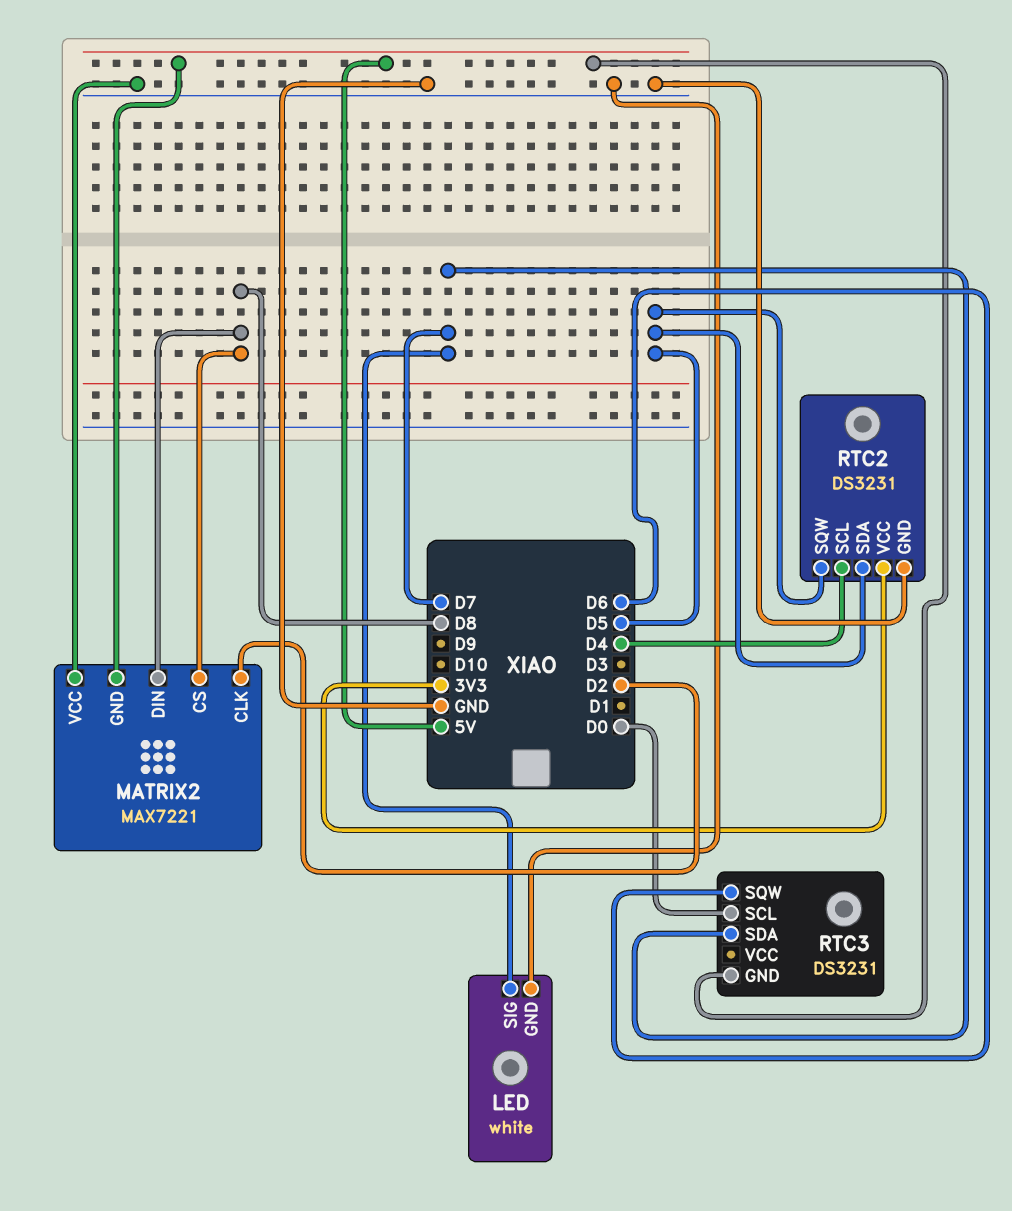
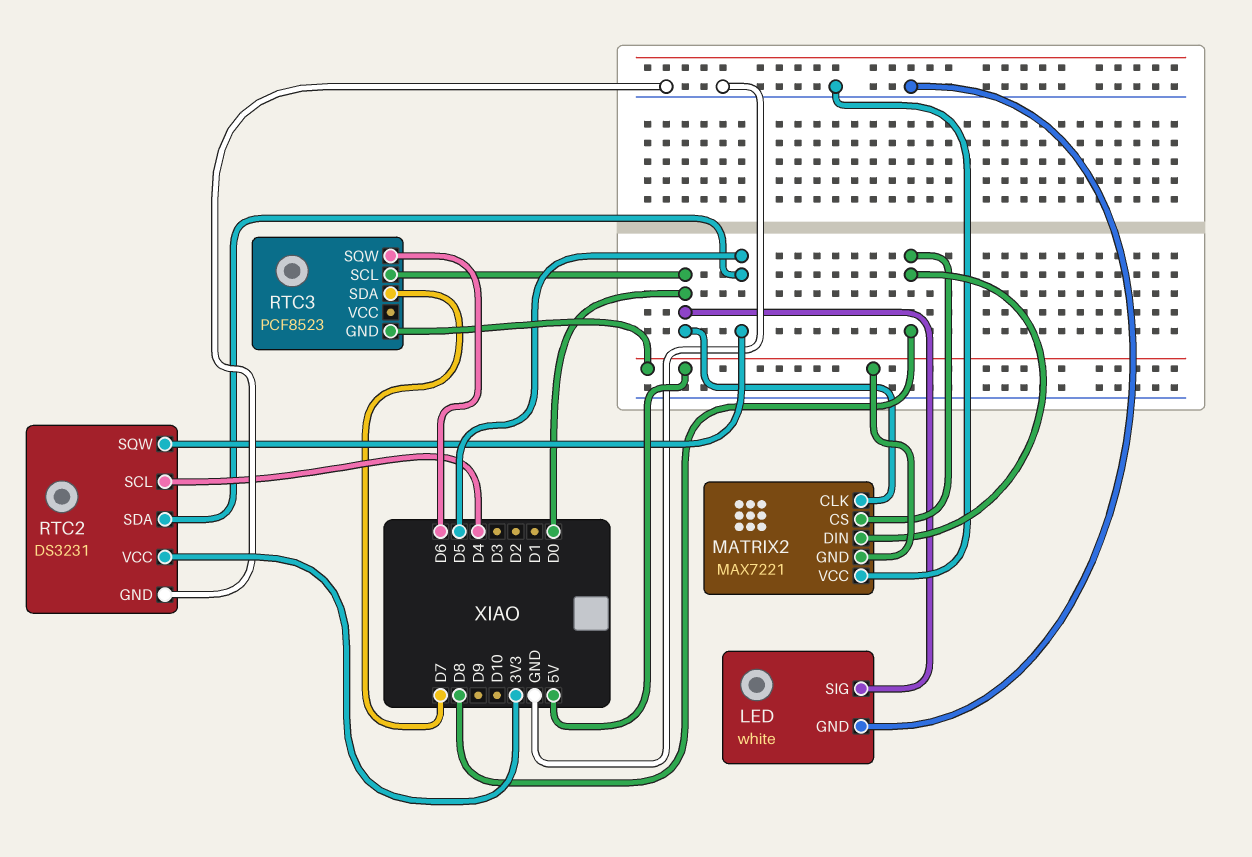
LED pin SIG: D7 -> D0
MATRIX2 pin CLK: D2 -> D0
RTC3: DS3231 -> PCF8523

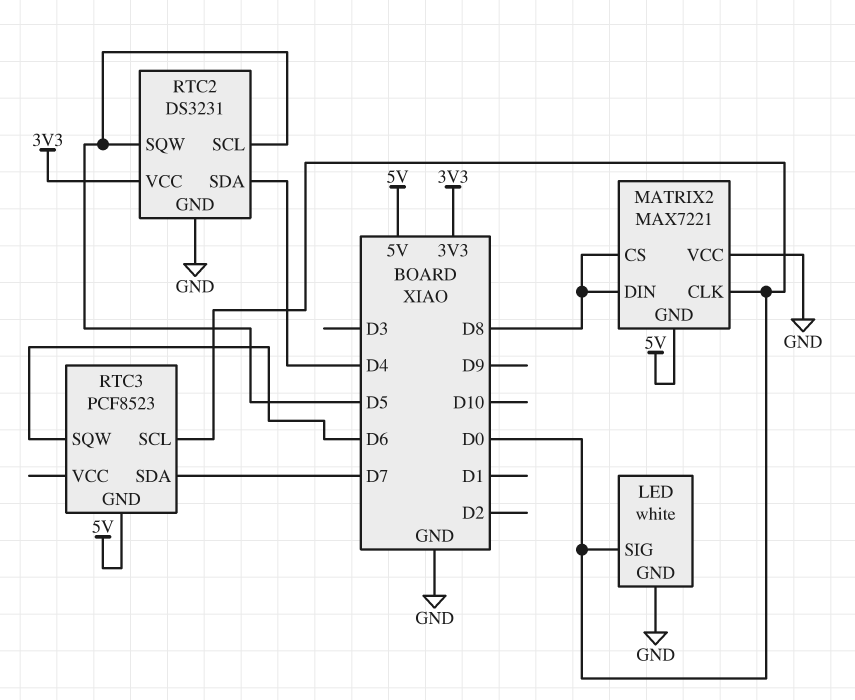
RTC2 pin SCL: D4 -> D5
RTC2 pin SDA: D5 -> D4

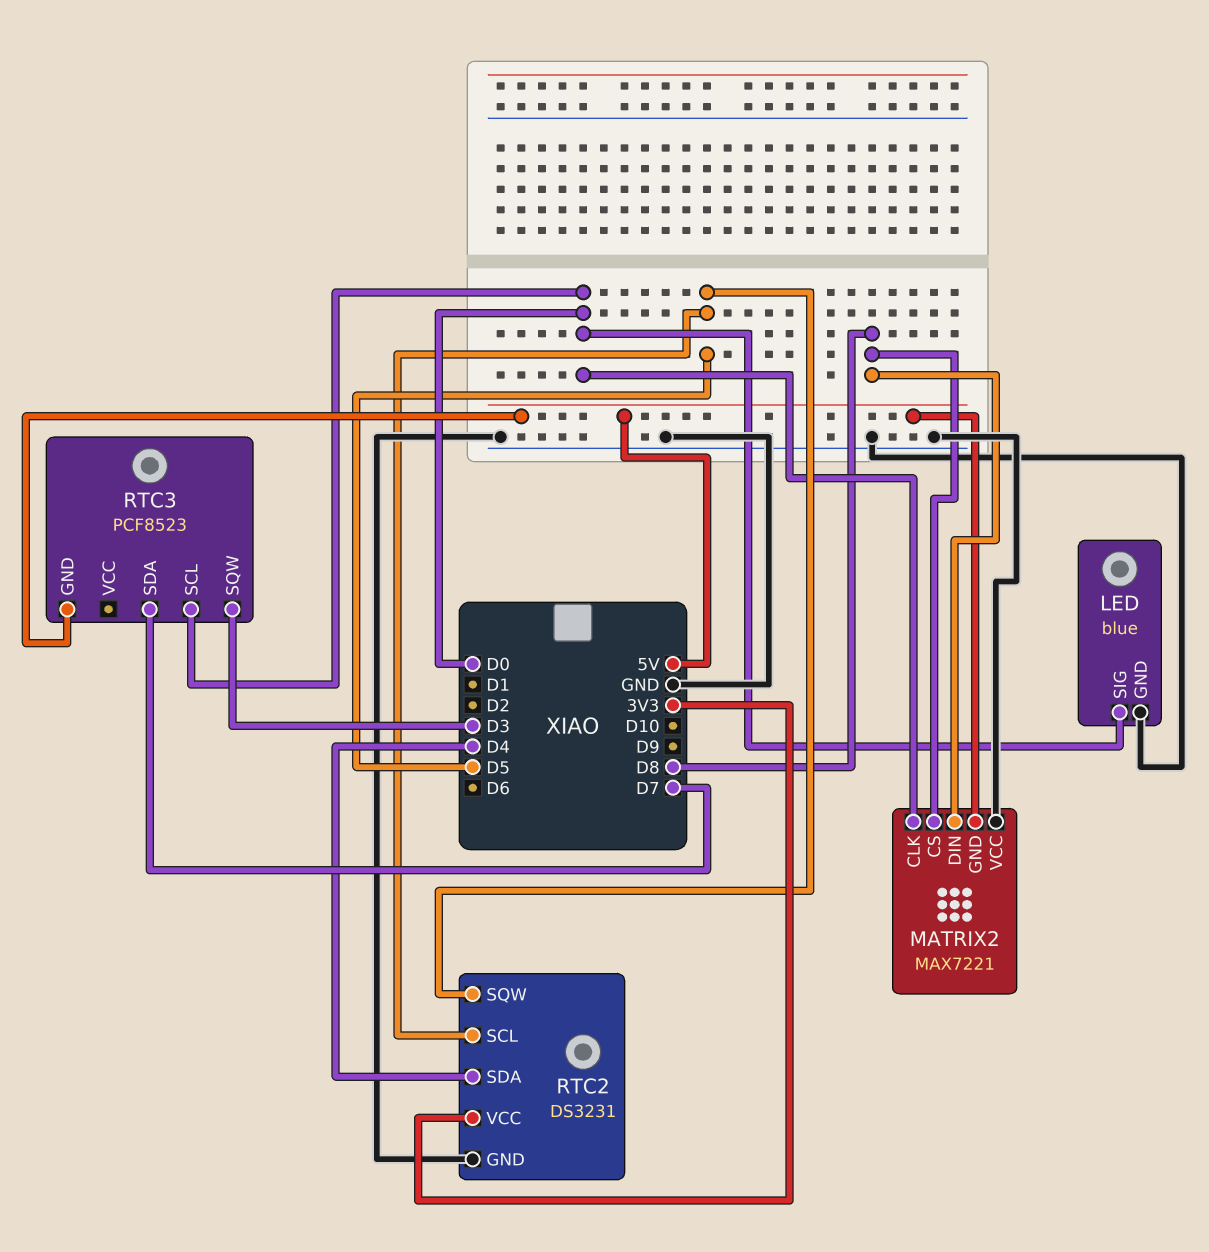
LED: white -> blue
RTC3 pin SQW: D6 -> D3

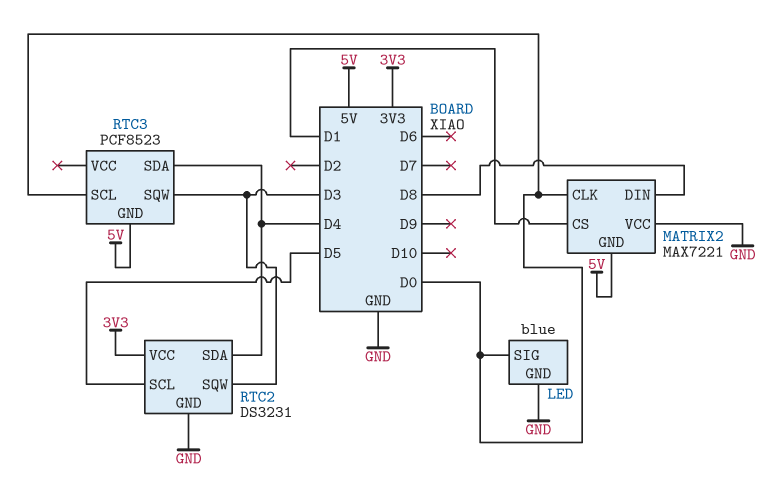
MATRIX2 pin CS: D8 -> D1
RTC2 pin SQW: D5 -> D3
RTC3 pin SDA: D7 -> D4

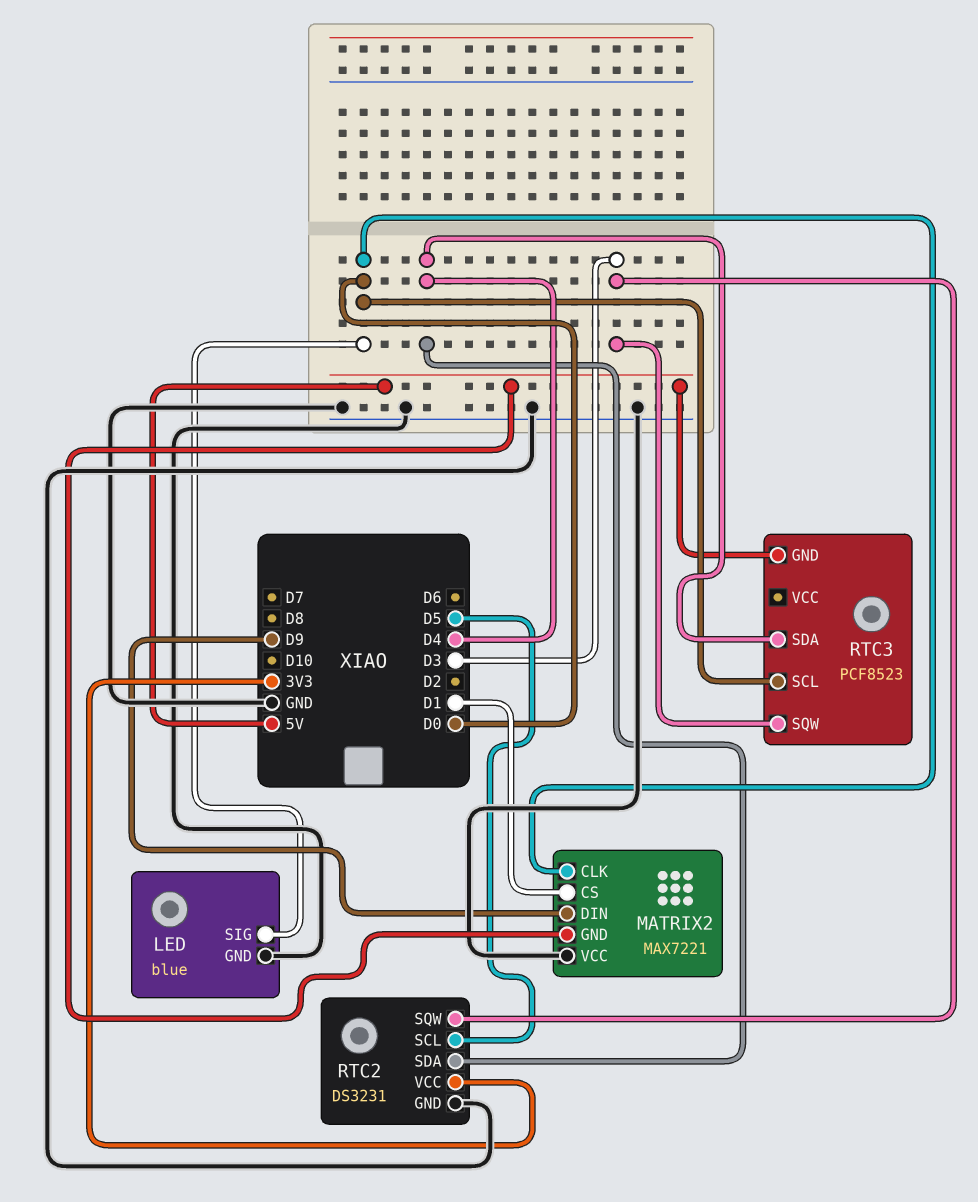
MATRIX2 pin DIN: D8 -> D9

